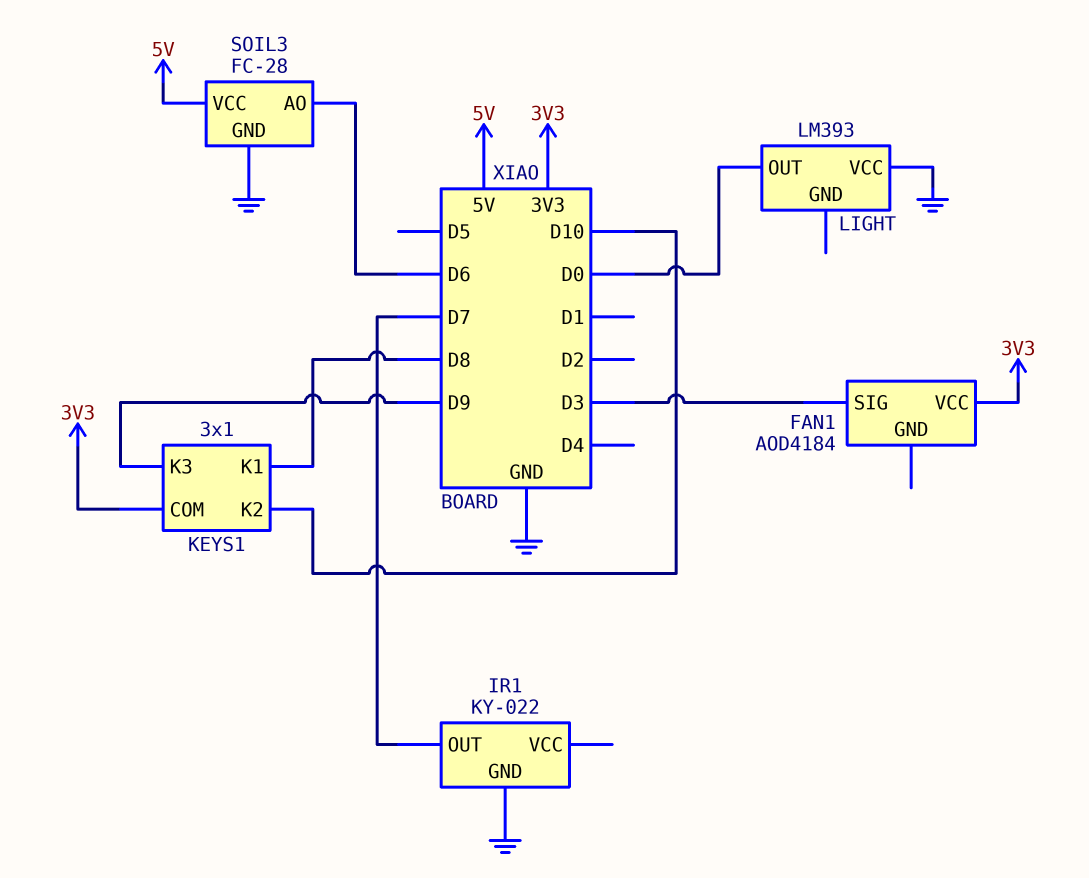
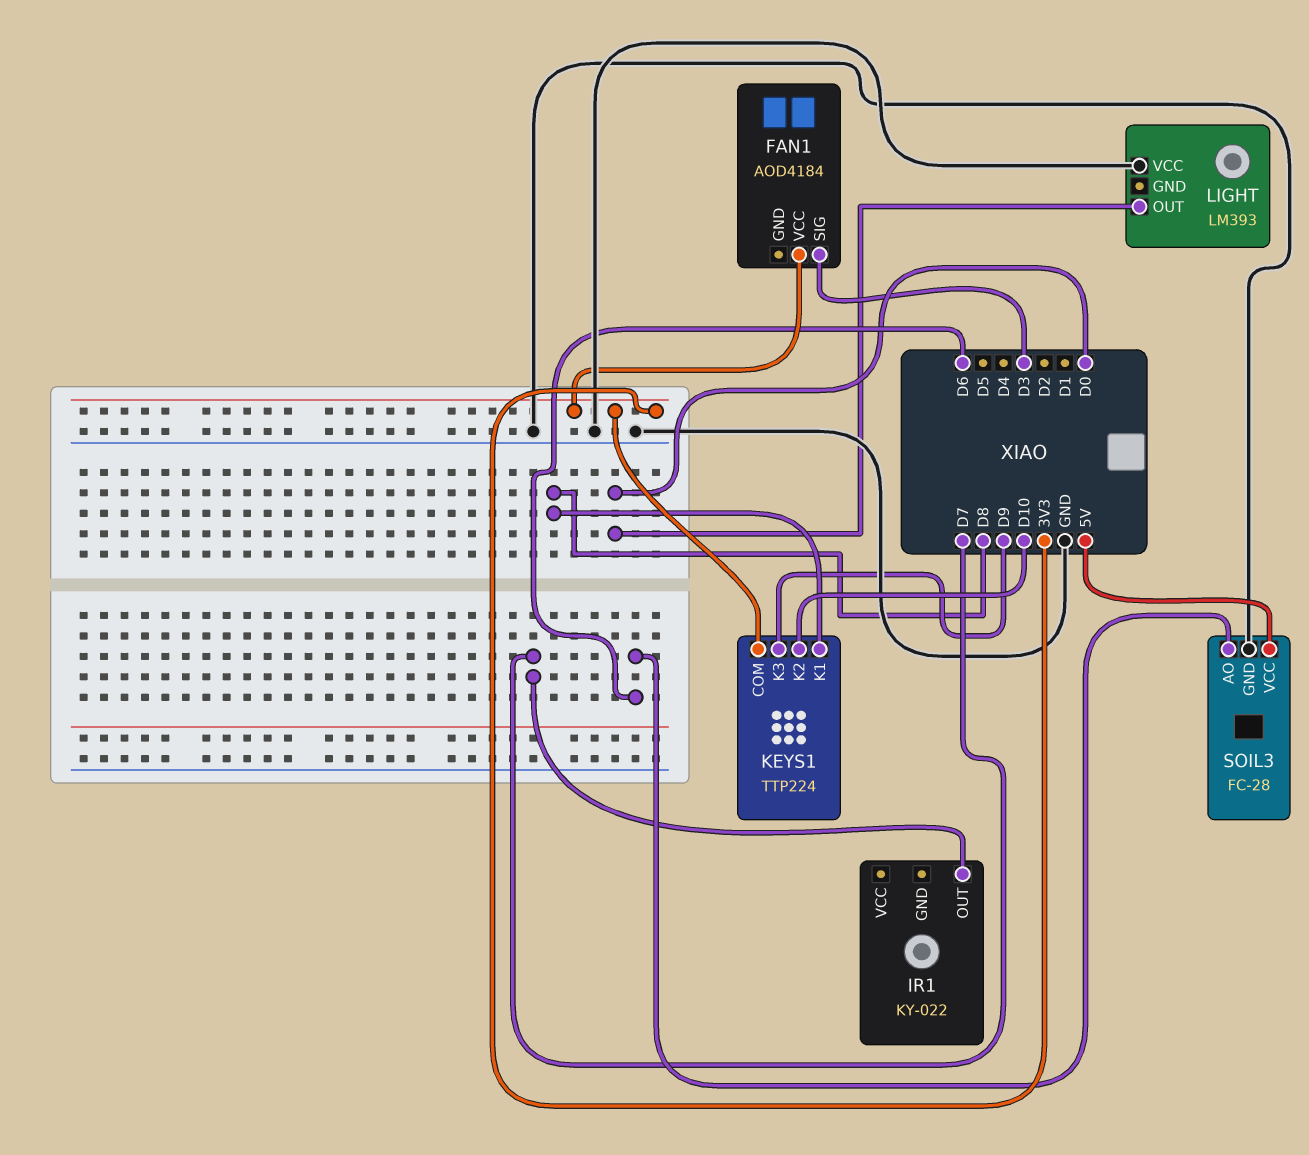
IR1 pin GND: GND -> none
KEYS1: 3x1 -> TTP224

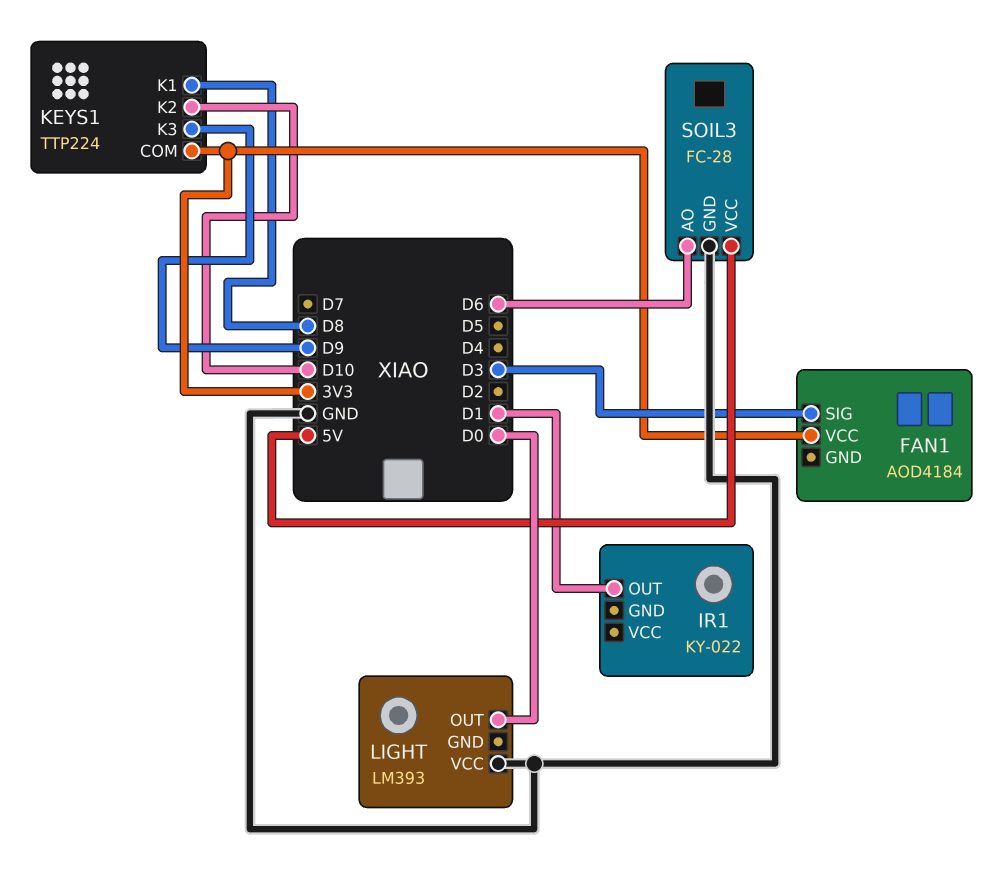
IR1 pin OUT: D7 -> D1

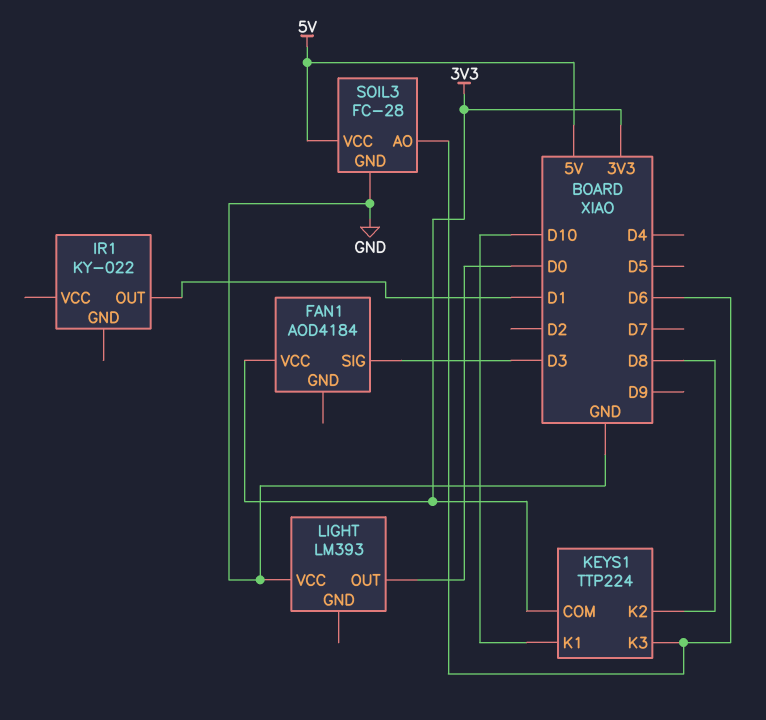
KEYS1 pin K1: D8 -> D10
KEYS1 pin K2: D10 -> D8
KEYS1 pin K3: D9 -> D6

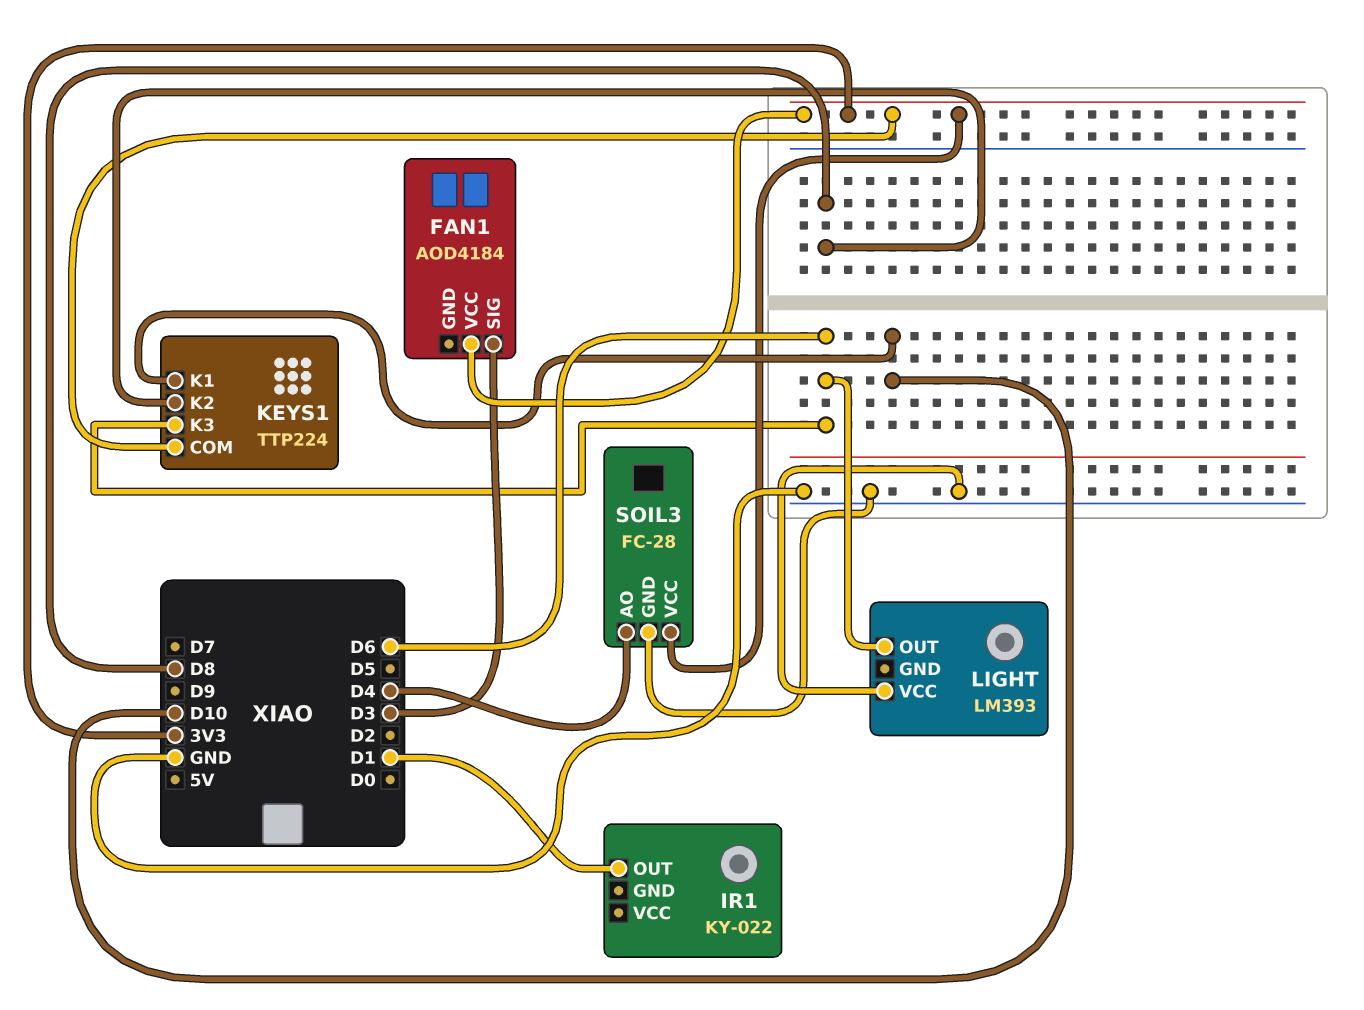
LIGHT pin OUT: D0 -> D6
SOIL3 pin AO: D6 -> D4
SOIL3 pin VCC: 5V -> 3V3

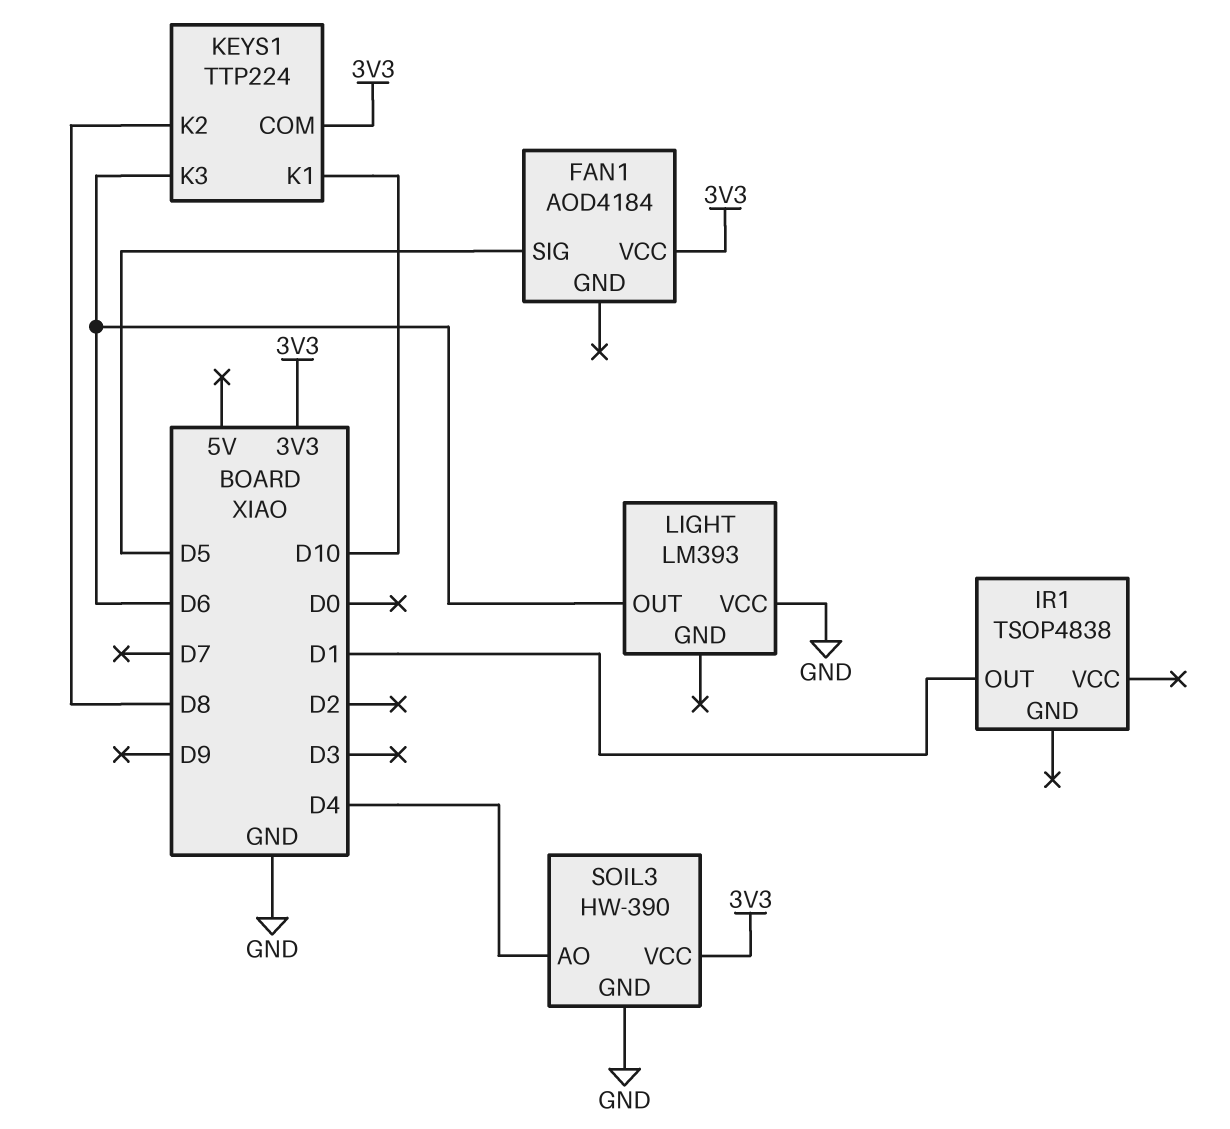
FAN1 pin SIG: D3 -> D5
IR1: KY-022 -> TSOP4838
SOIL3: FC-28 -> HW-390

